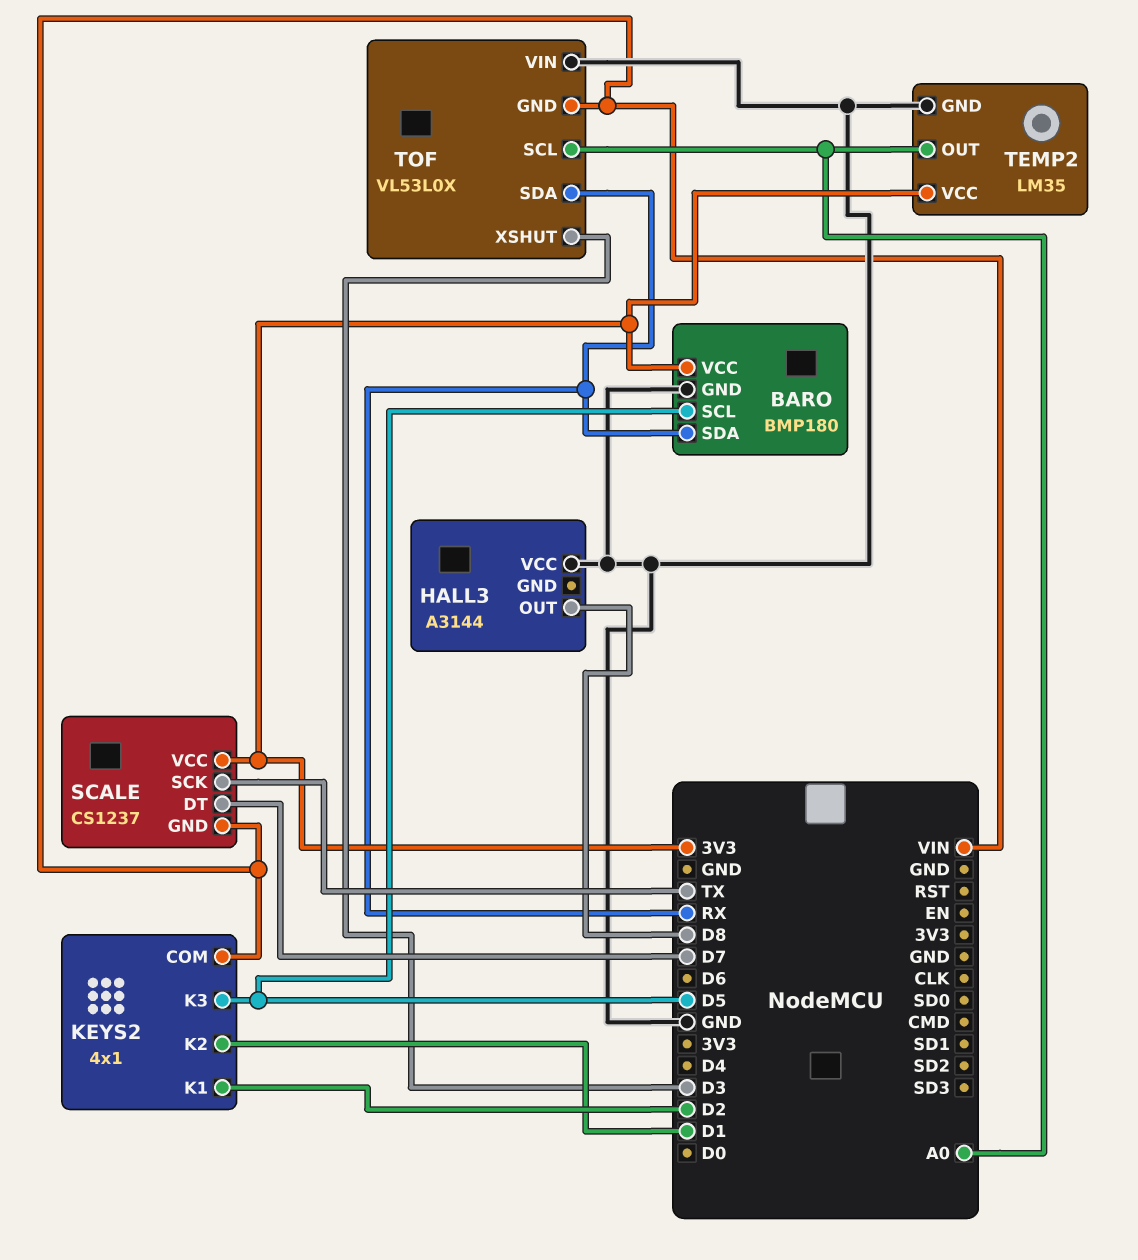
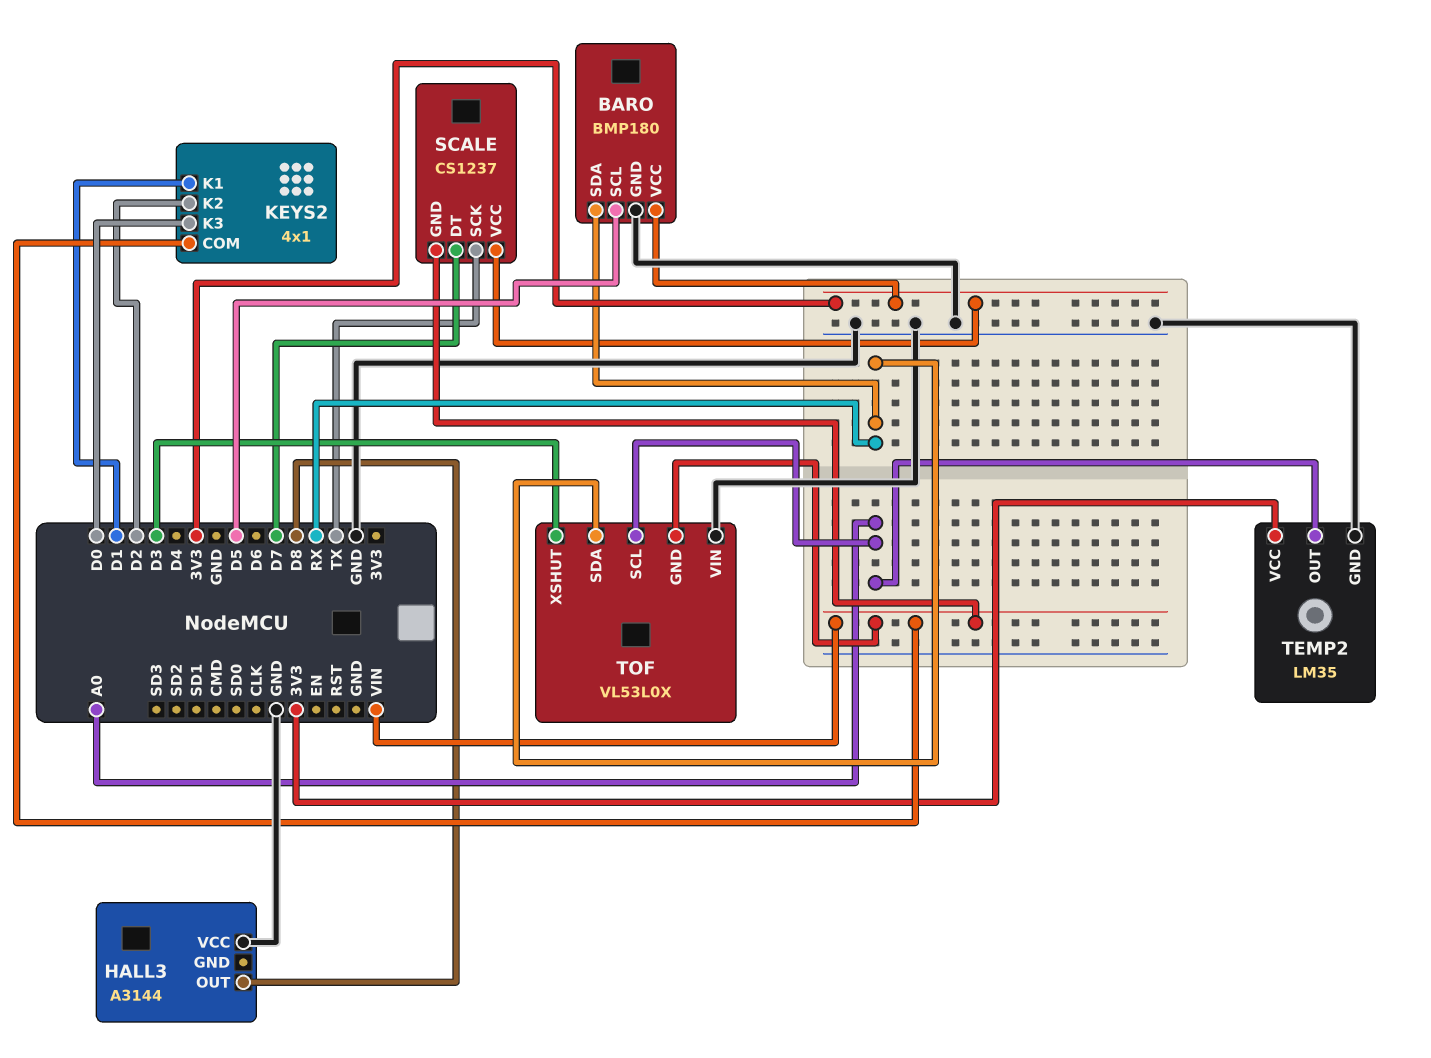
KEYS2 pin K1: D2 -> D1
KEYS2 pin K2: D1 -> D2
KEYS2 pin K3: D5 -> D0

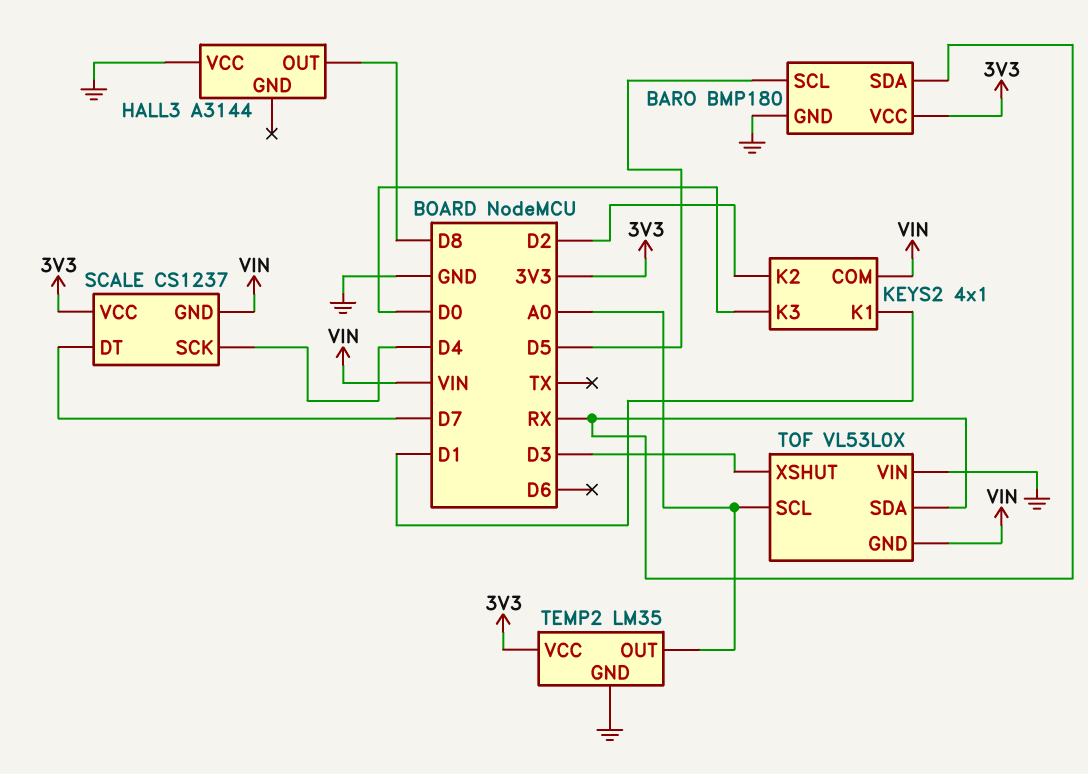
SCALE pin SCK: TX -> D4

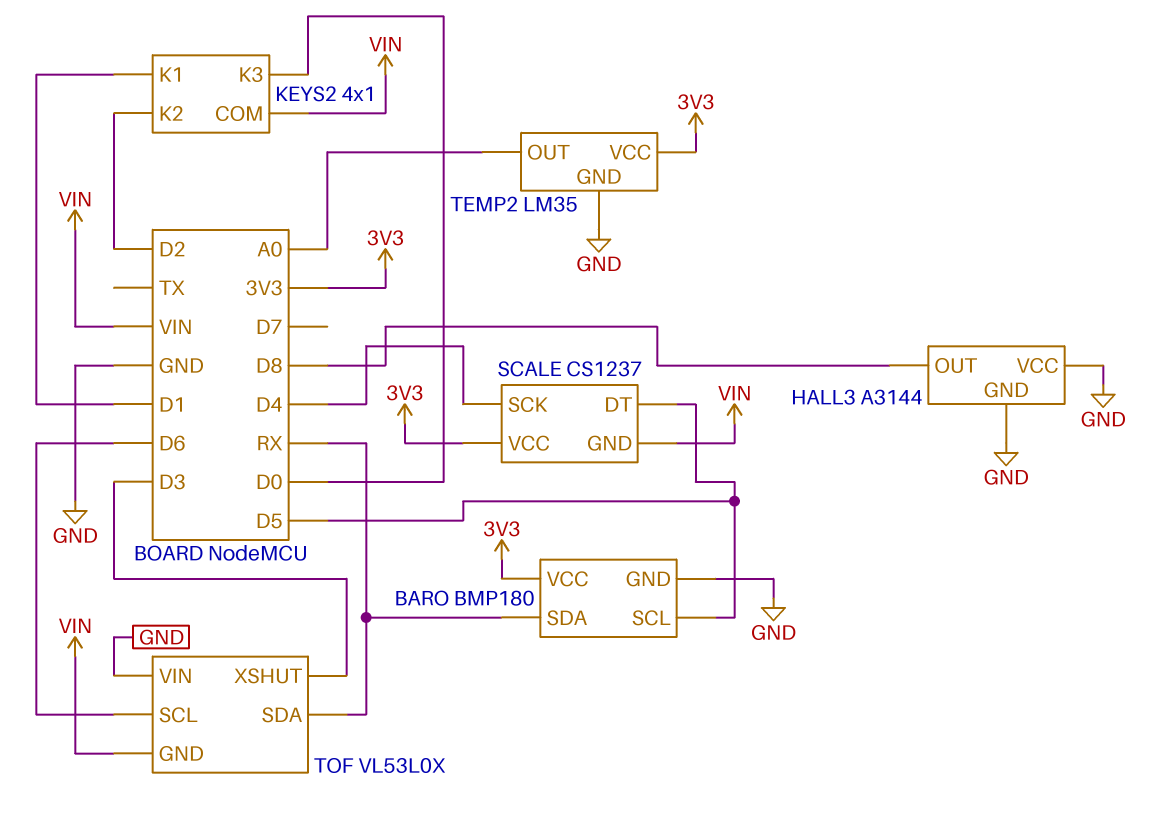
HALL3 pin GND: none -> GND
SCALE pin DT: D7 -> D5
TOF pin SCL: A0 -> D6

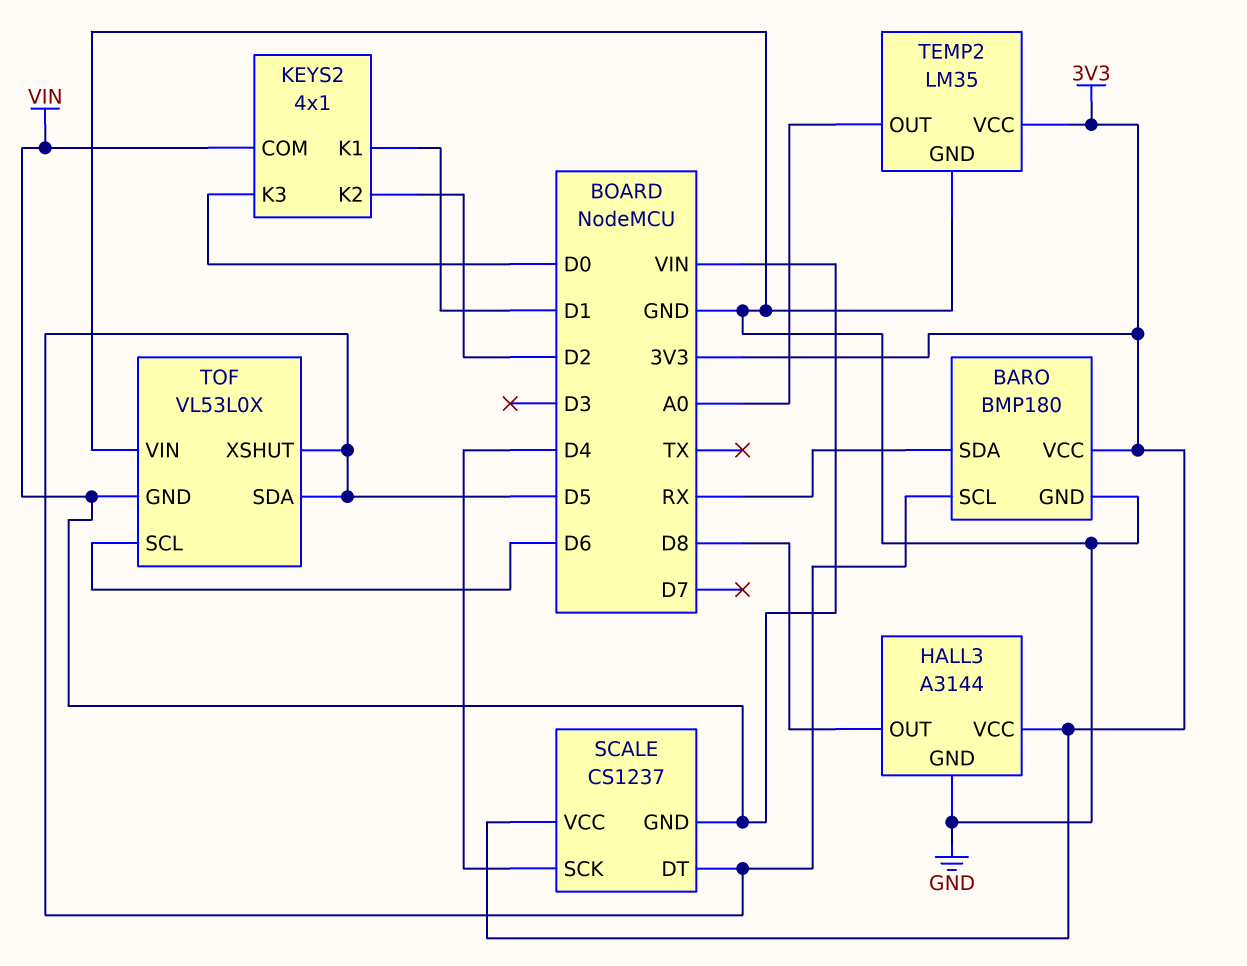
HALL3 pin VCC: GND -> 3V3
TOF pin SDA: RX -> D5
TOF pin XSHUT: D3 -> D5

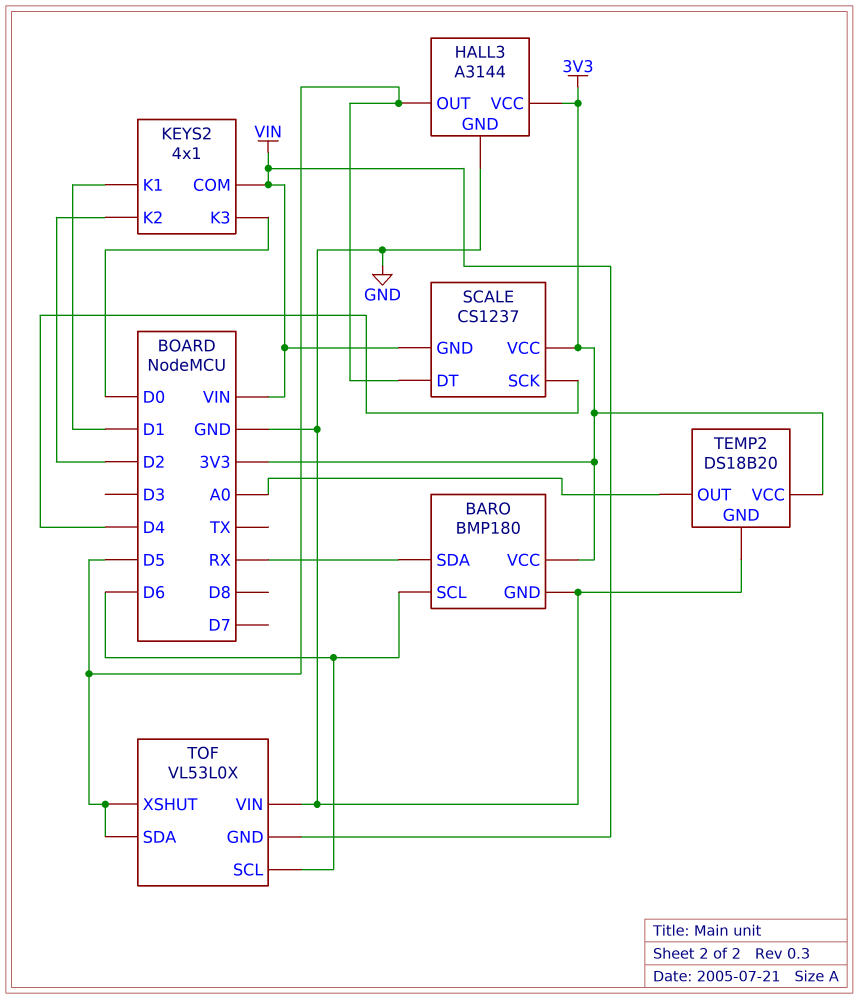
BARO pin SCL: D5 -> D6
HALL3 pin OUT: D8 -> D5
TEMP2: LM35 -> DS18B20

